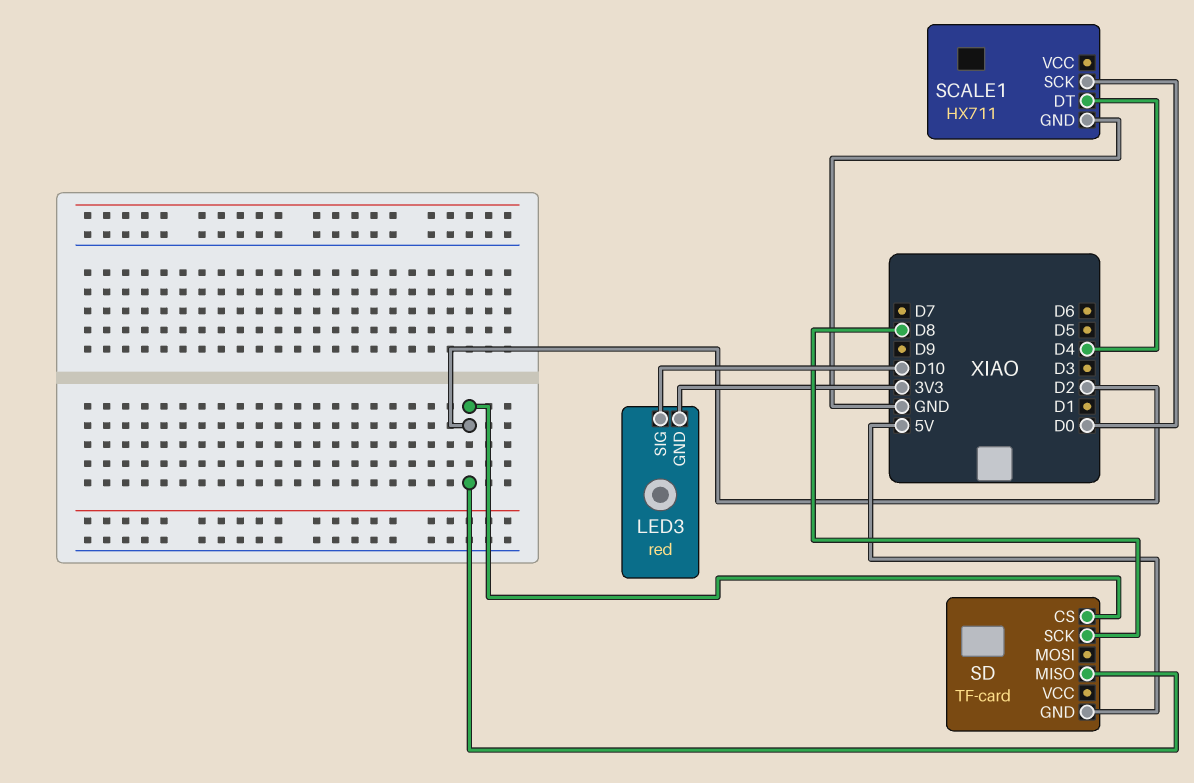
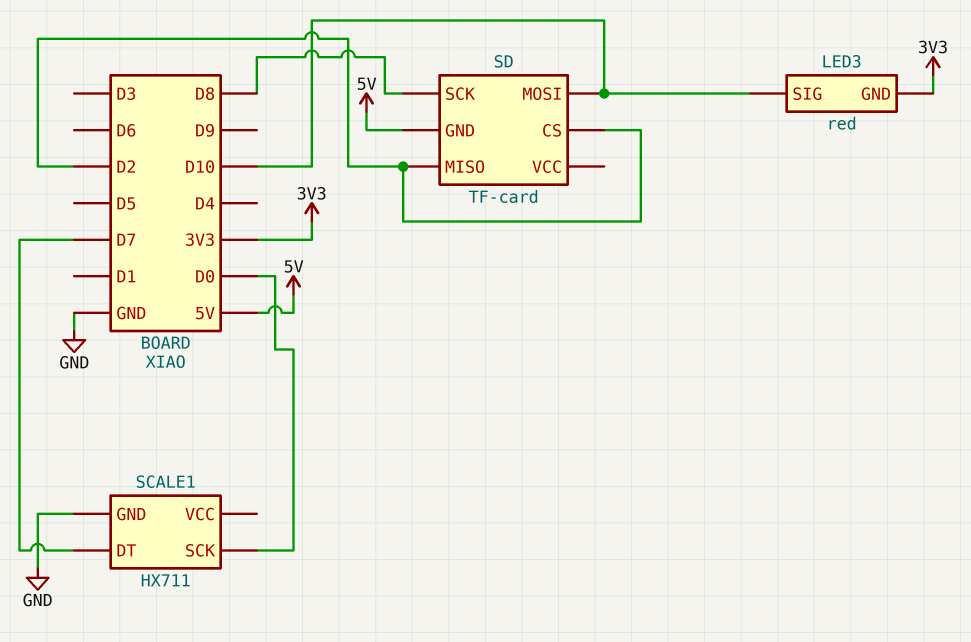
SCALE1 pin DT: D4 -> D7
SD pin MOSI: none -> D10

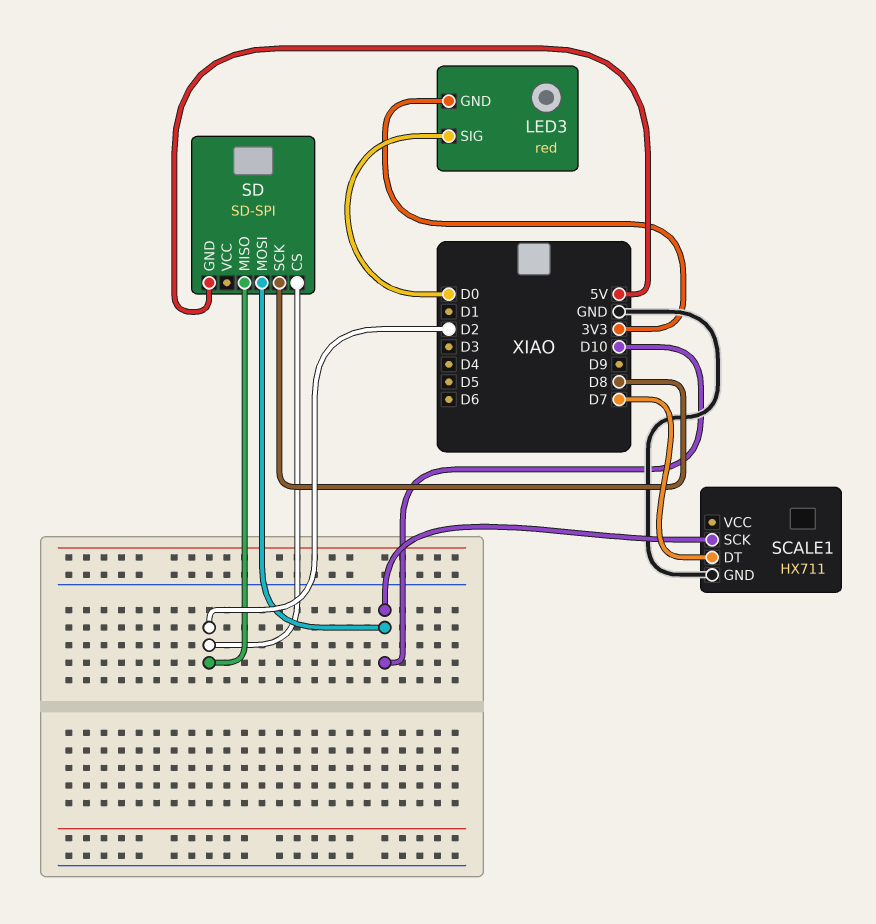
LED3 pin SIG: D10 -> D0
SCALE1 pin SCK: D0 -> D10
SD: TF-card -> SD-SPI

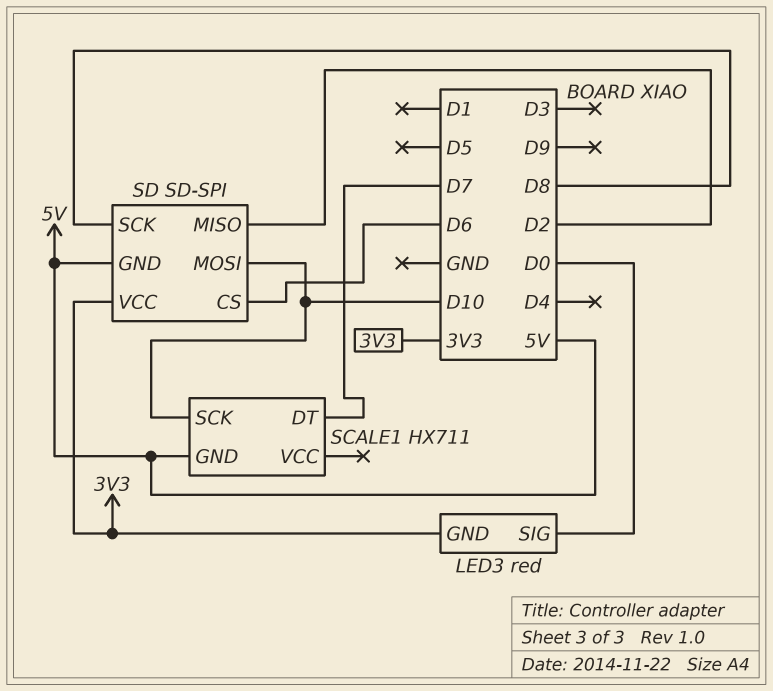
SCALE1 pin GND: GND -> 5V
SD pin CS: D2 -> D6
SD pin VCC: none -> 3V3

